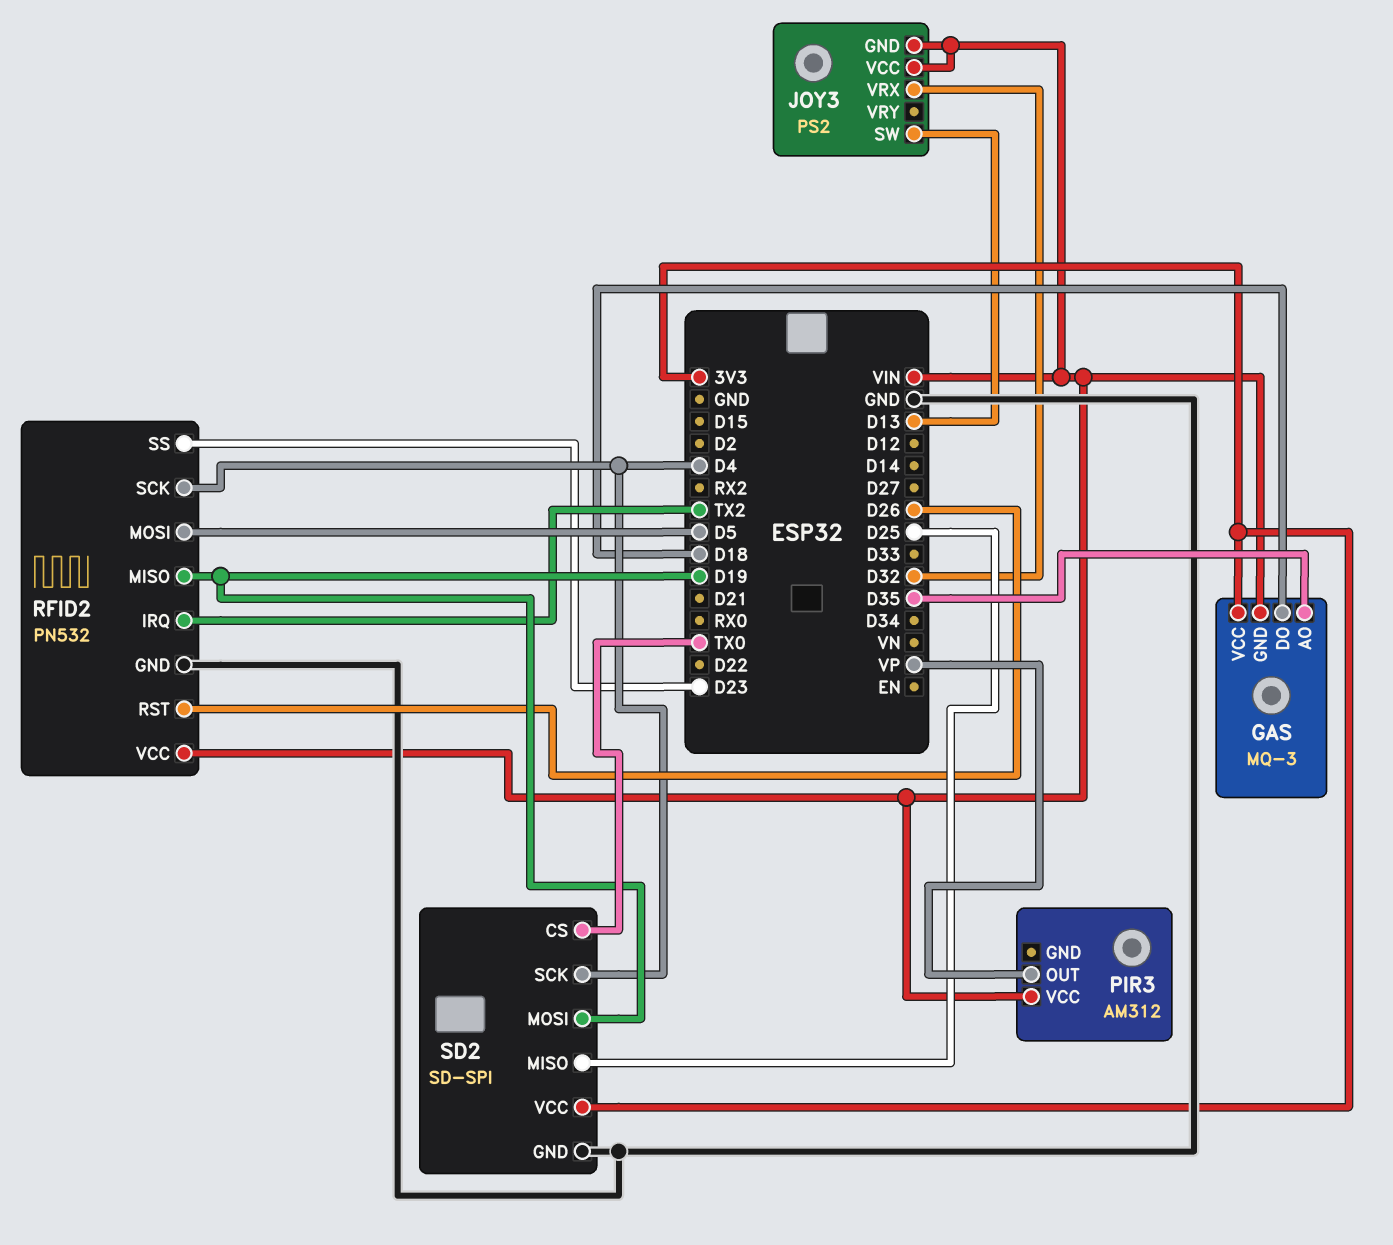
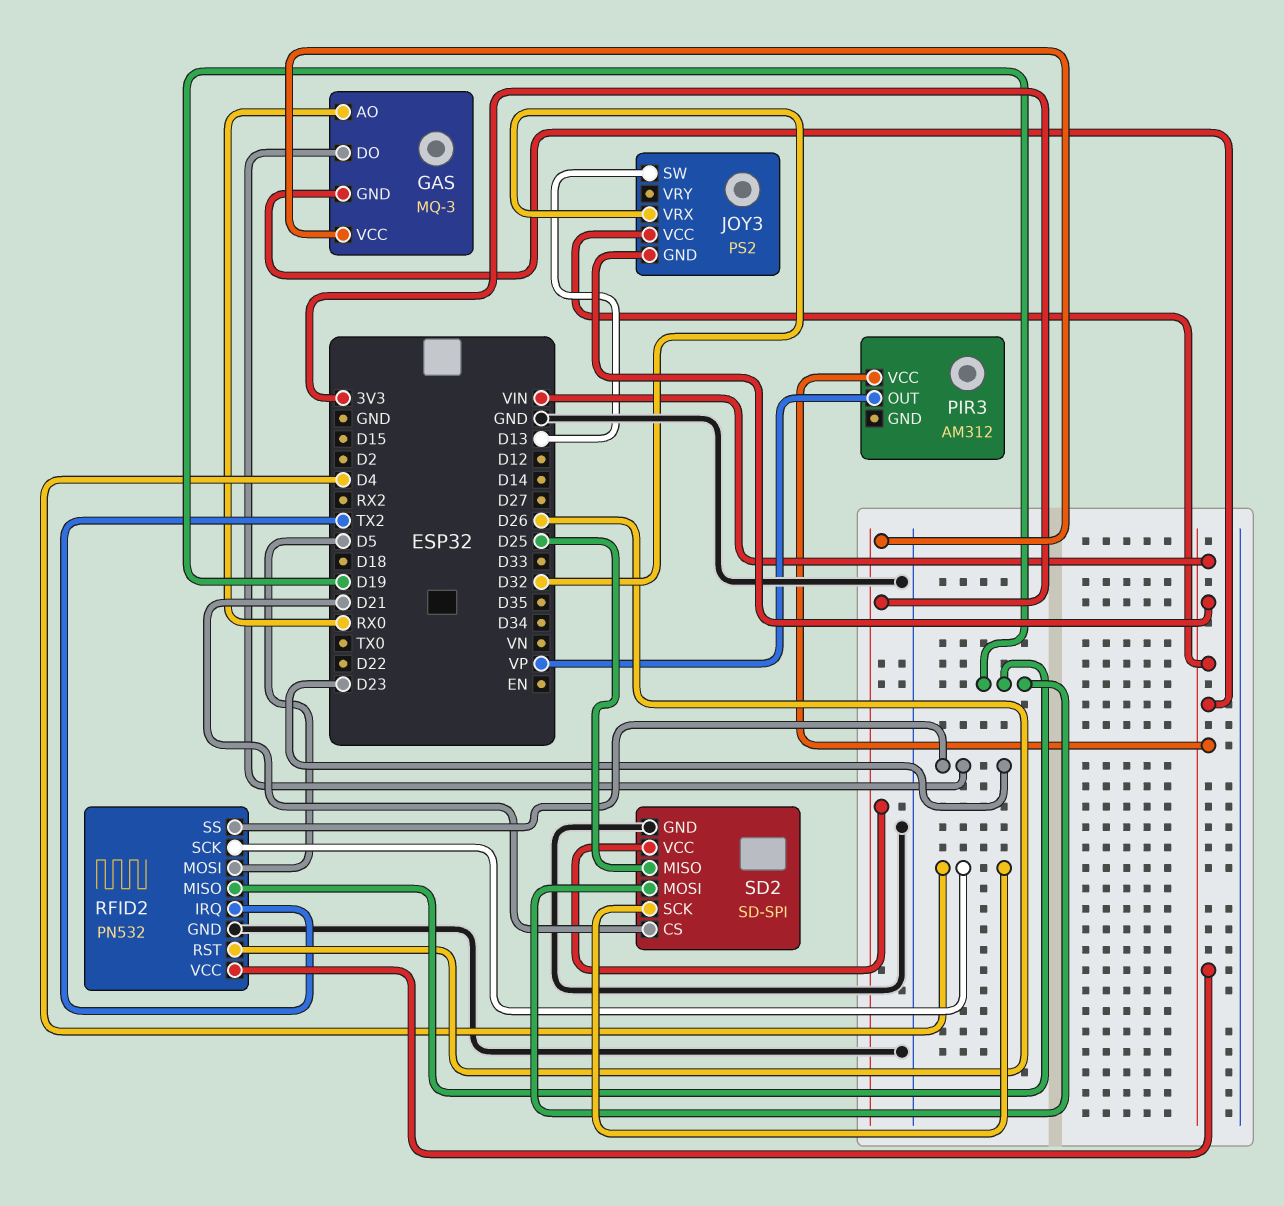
GAS pin AO: D35 -> RX0
GAS pin DO: D18 -> D23
SD2 pin CS: TX0 -> D21

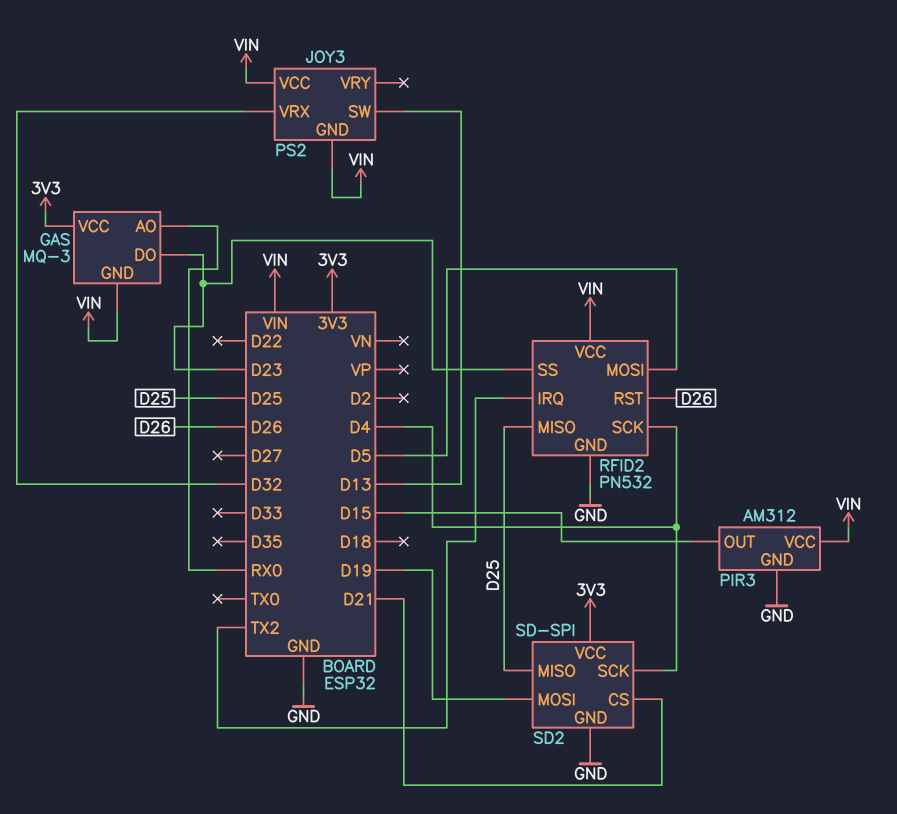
PIR3 pin GND: none -> GND
PIR3 pin OUT: VP -> D15
RFID2 pin MISO: D19 -> D25

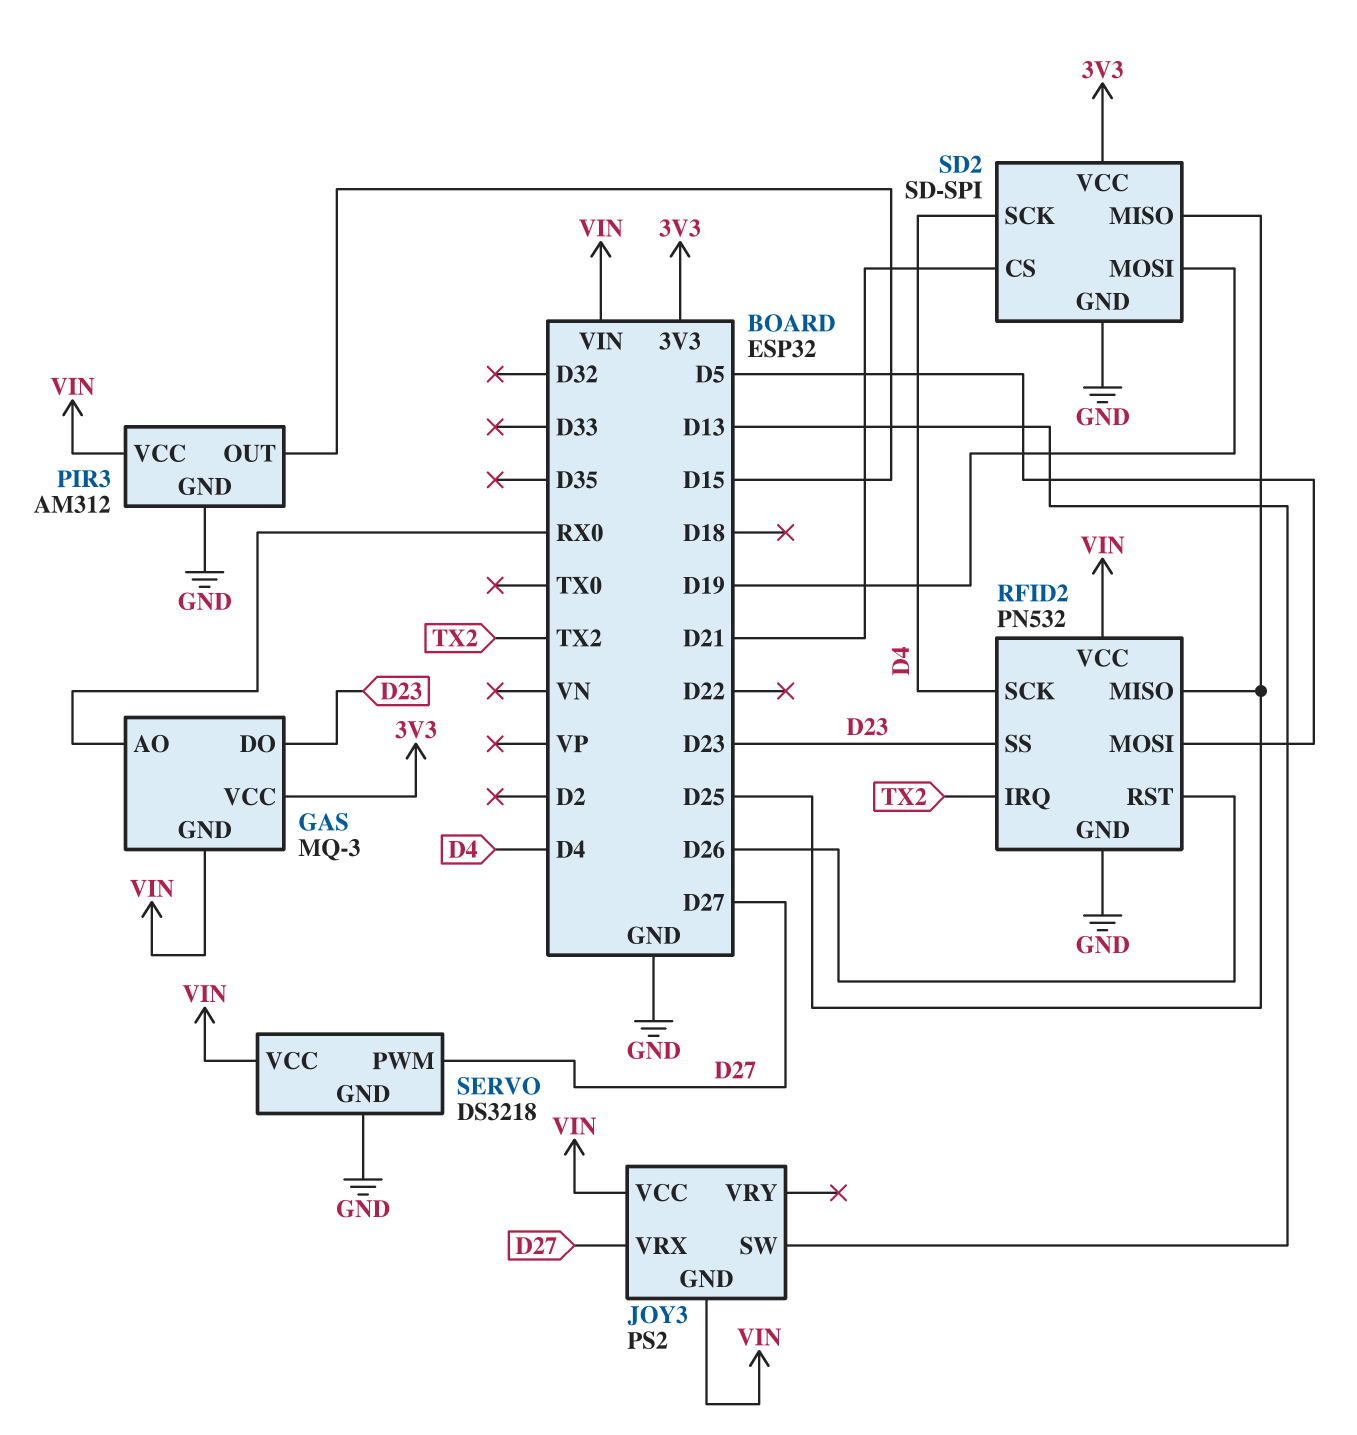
JOY3 pin VRX: D32 -> D27
SERVO: none -> DS3218
SERVO pin GND: none -> GND
SERVO pin PWM: none -> D27
SERVO pin VCC: none -> VIN

